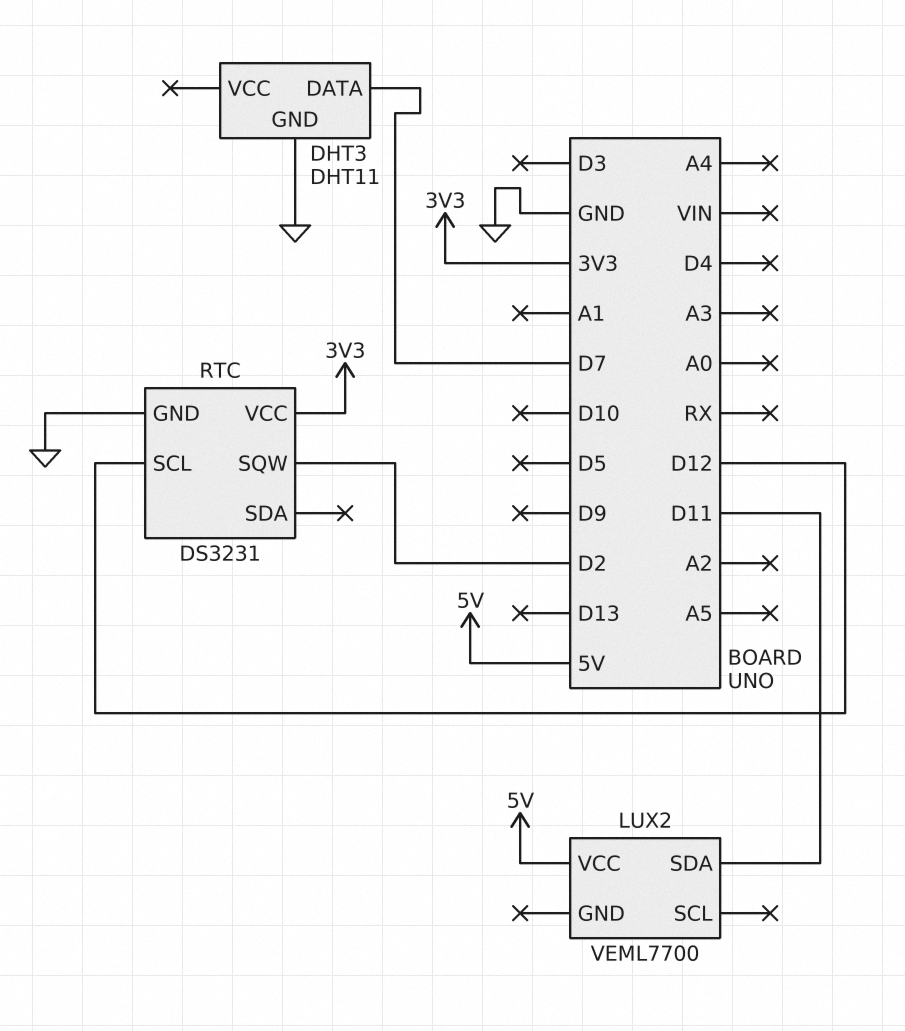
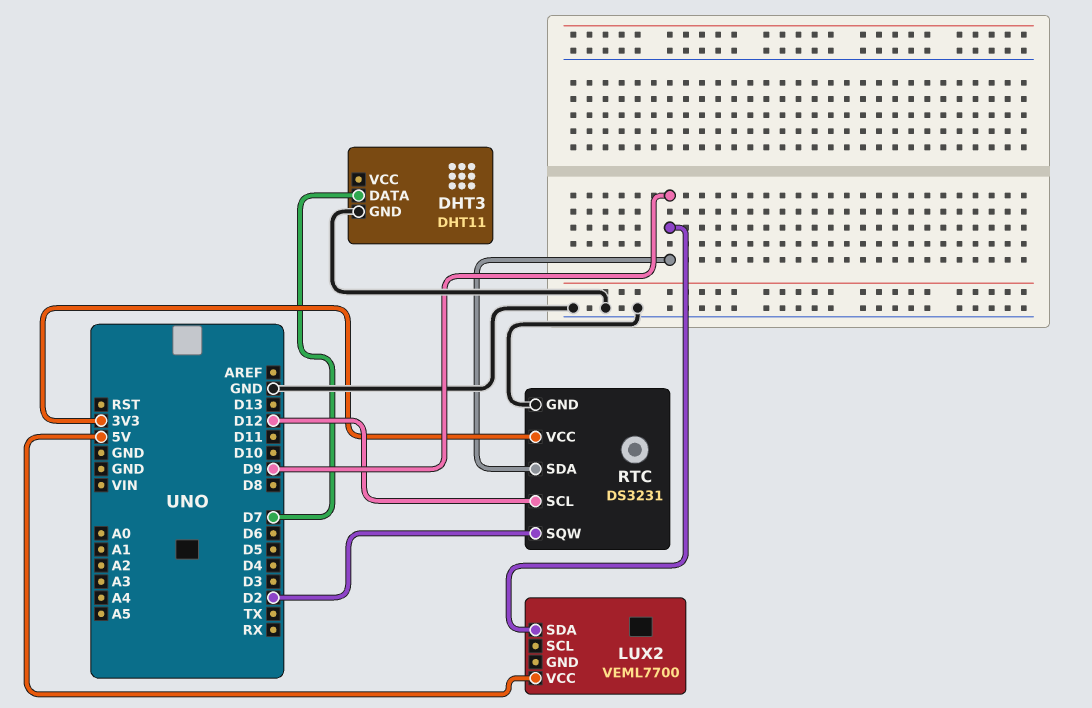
LUX2 pin SDA: D11 -> D9
RTC pin SDA: none -> D9

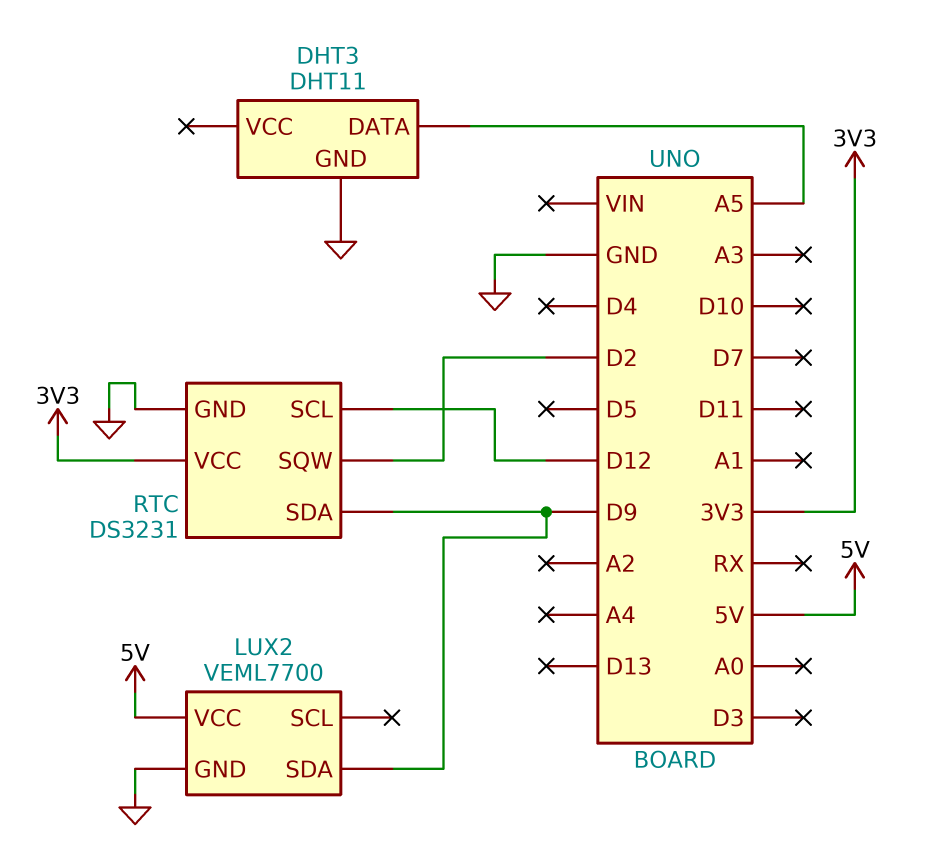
DHT3 pin DATA: D7 -> A5
LUX2 pin GND: none -> GND

